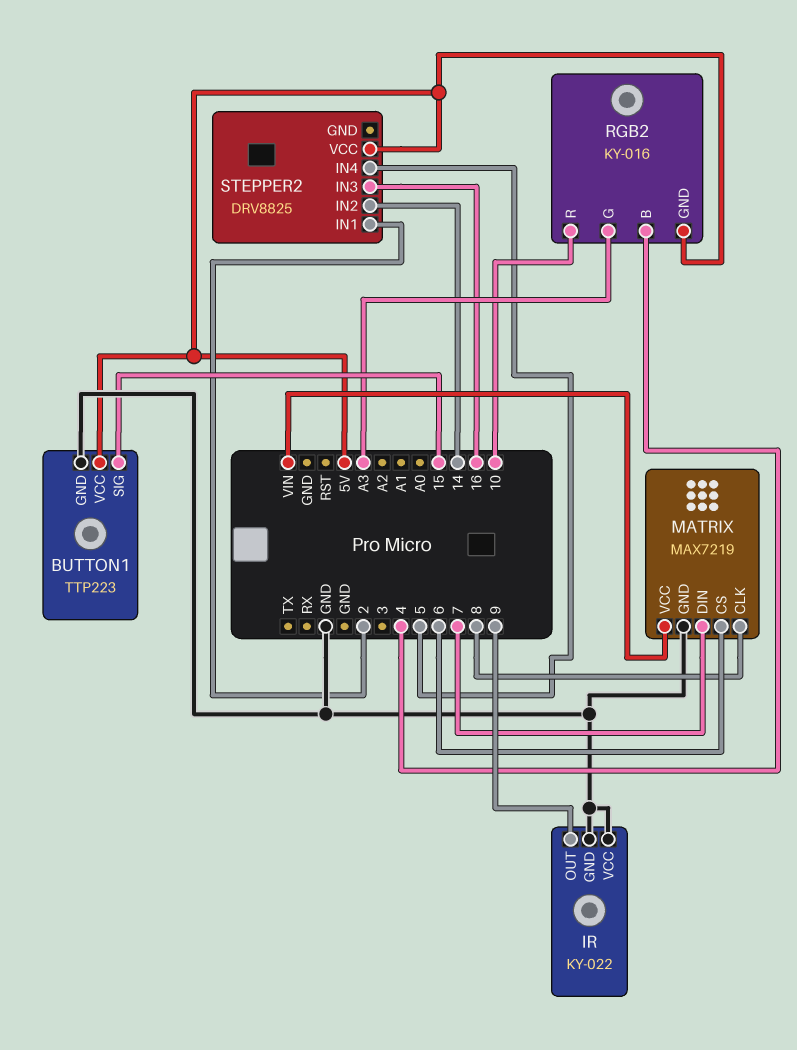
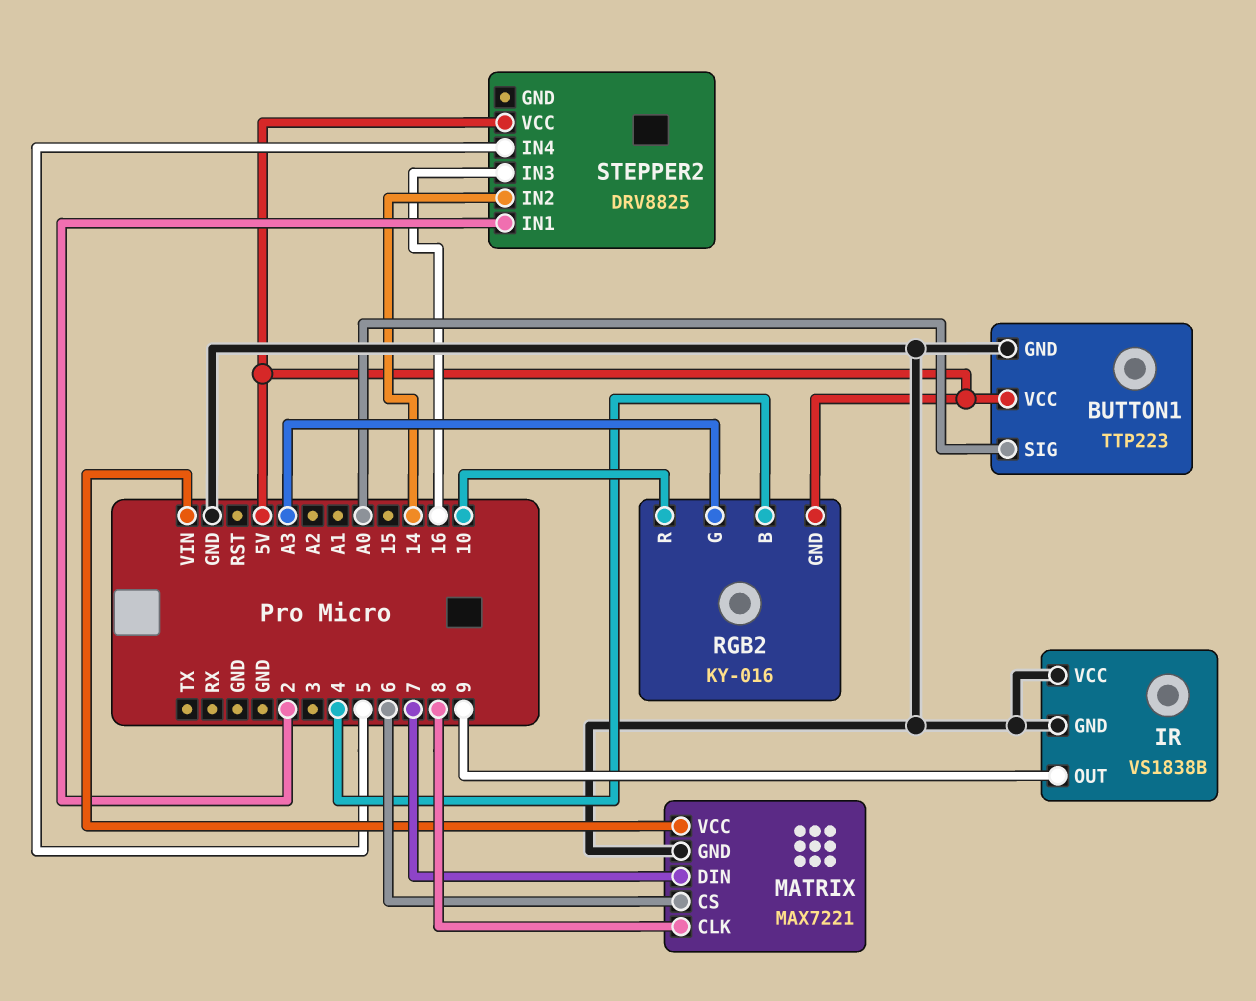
BUTTON1 pin SIG: 15 -> A0
IR: KY-022 -> VS1838B
MATRIX: MAX7219 -> MAX7221

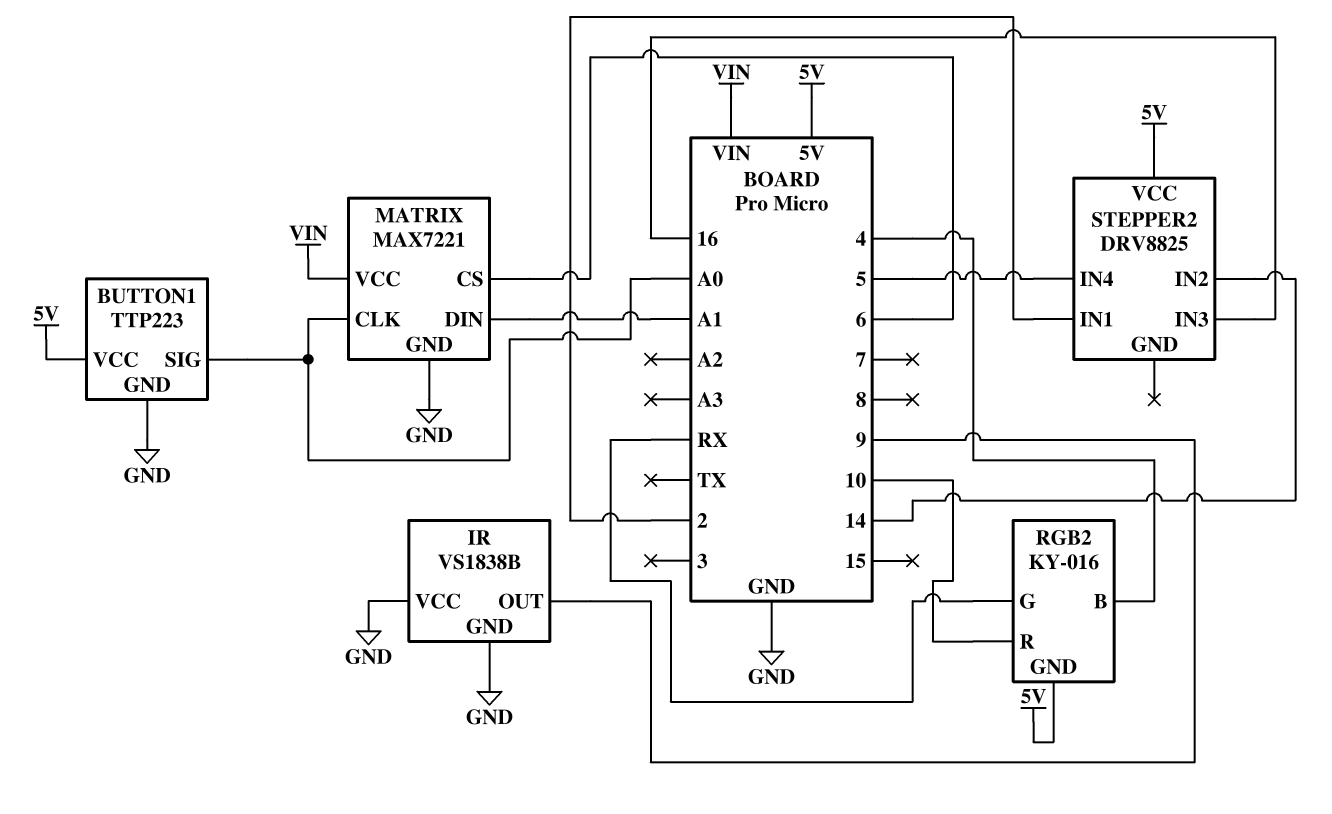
MATRIX pin CLK: 8 -> A0
MATRIX pin DIN: 7 -> A1
RGB2 pin G: A3 -> RX

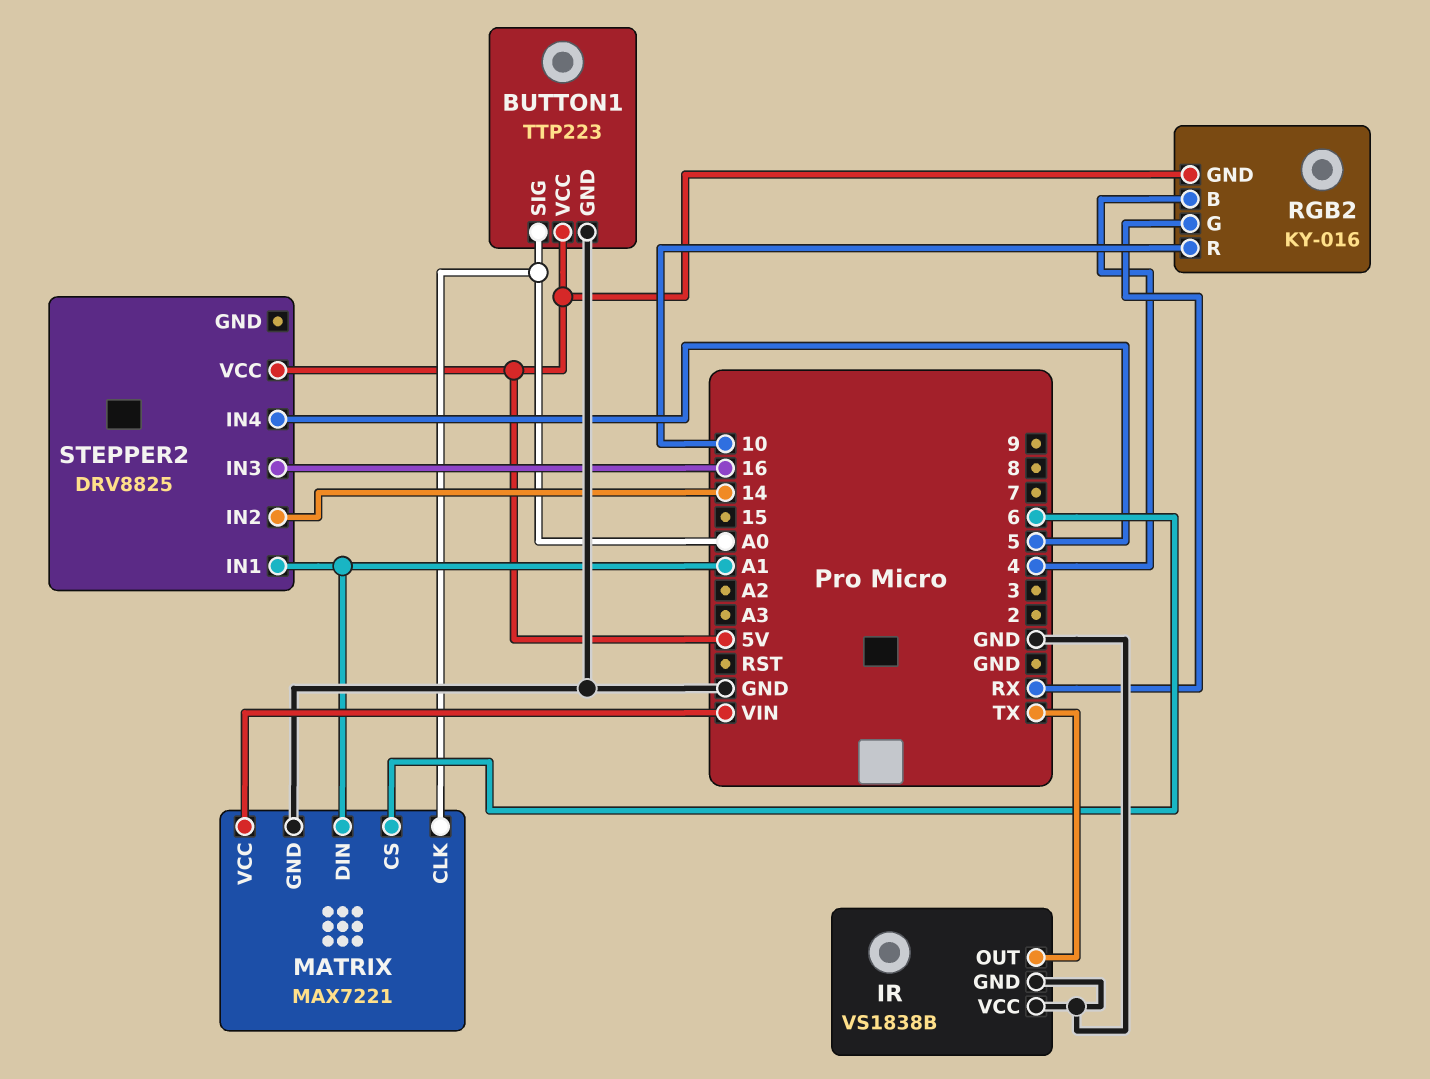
IR pin OUT: 9 -> TX
STEPPER2 pin IN1: 2 -> A1

